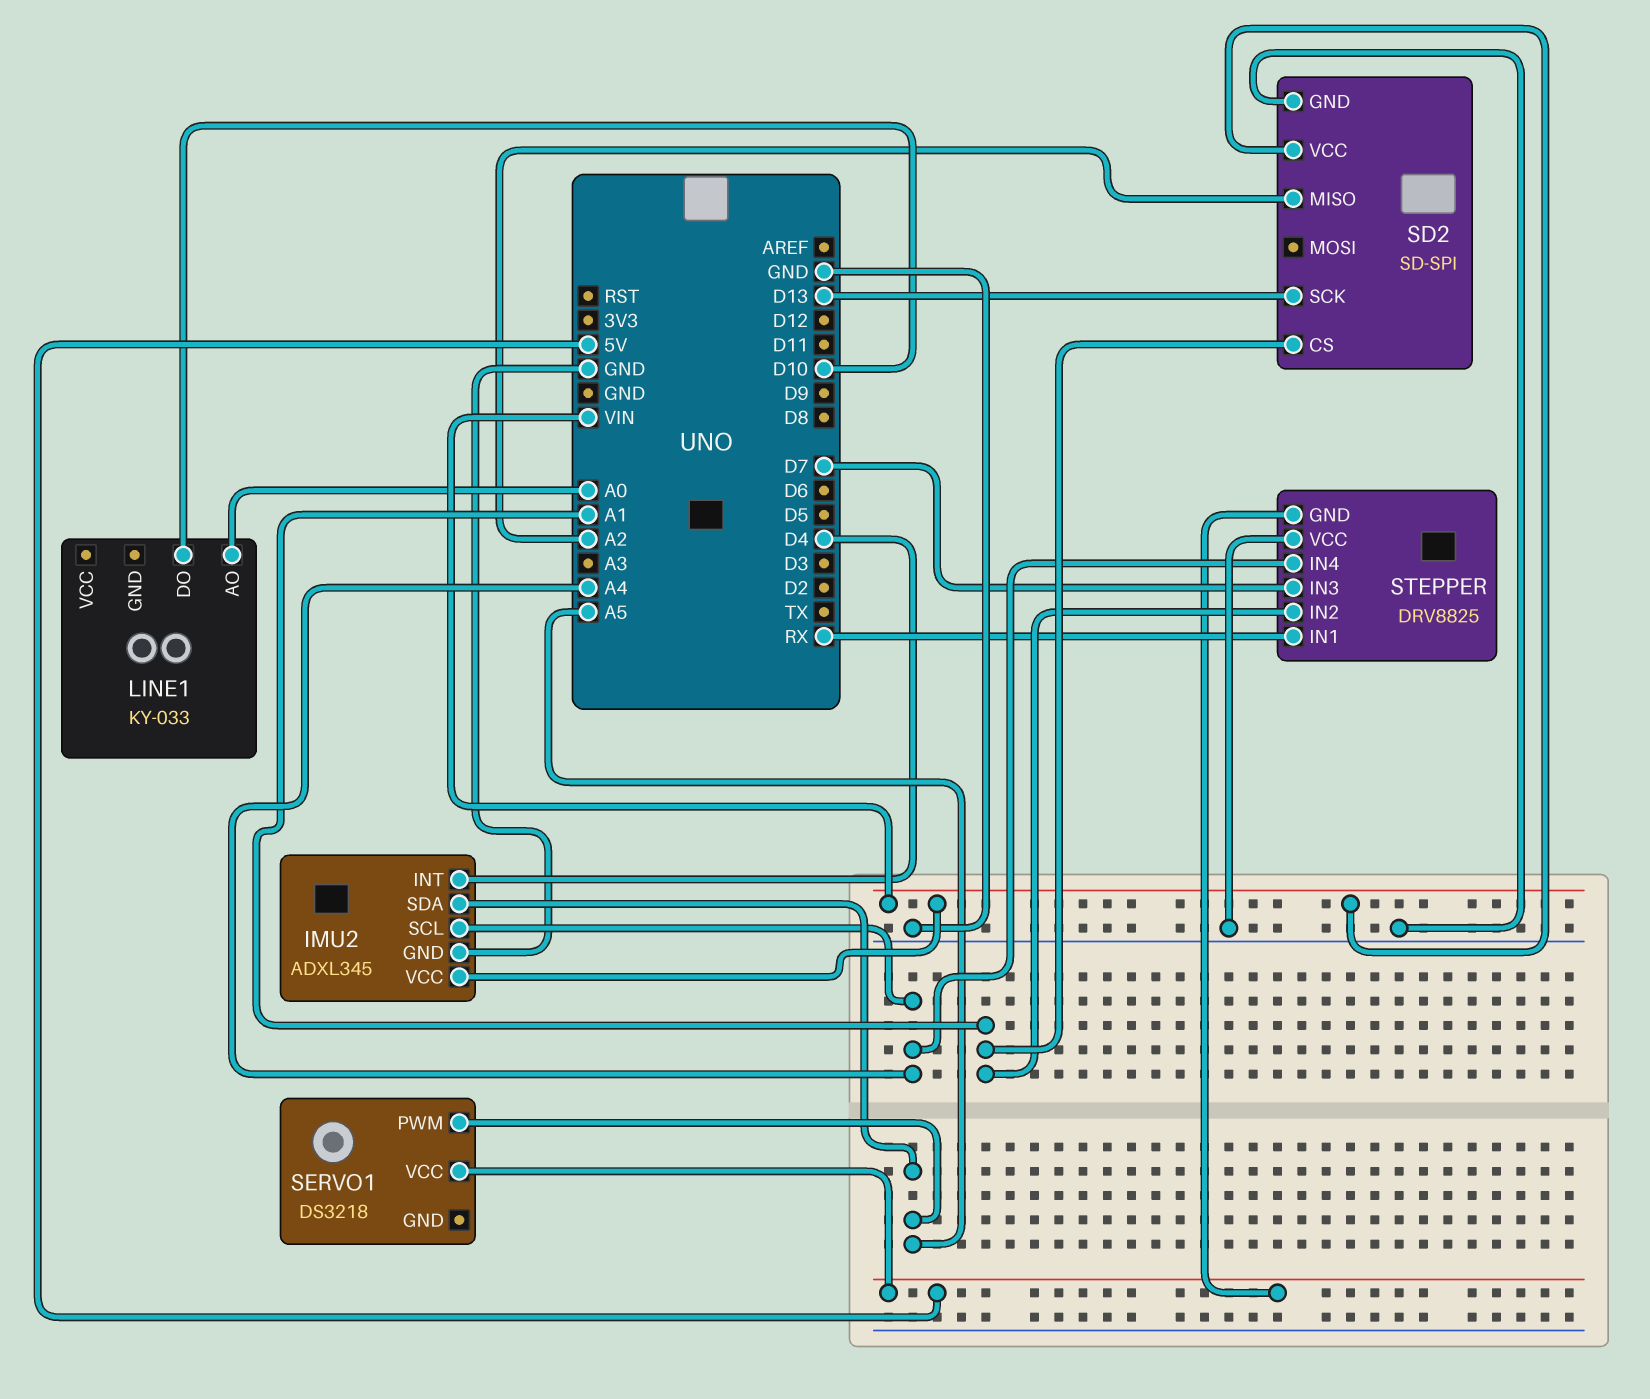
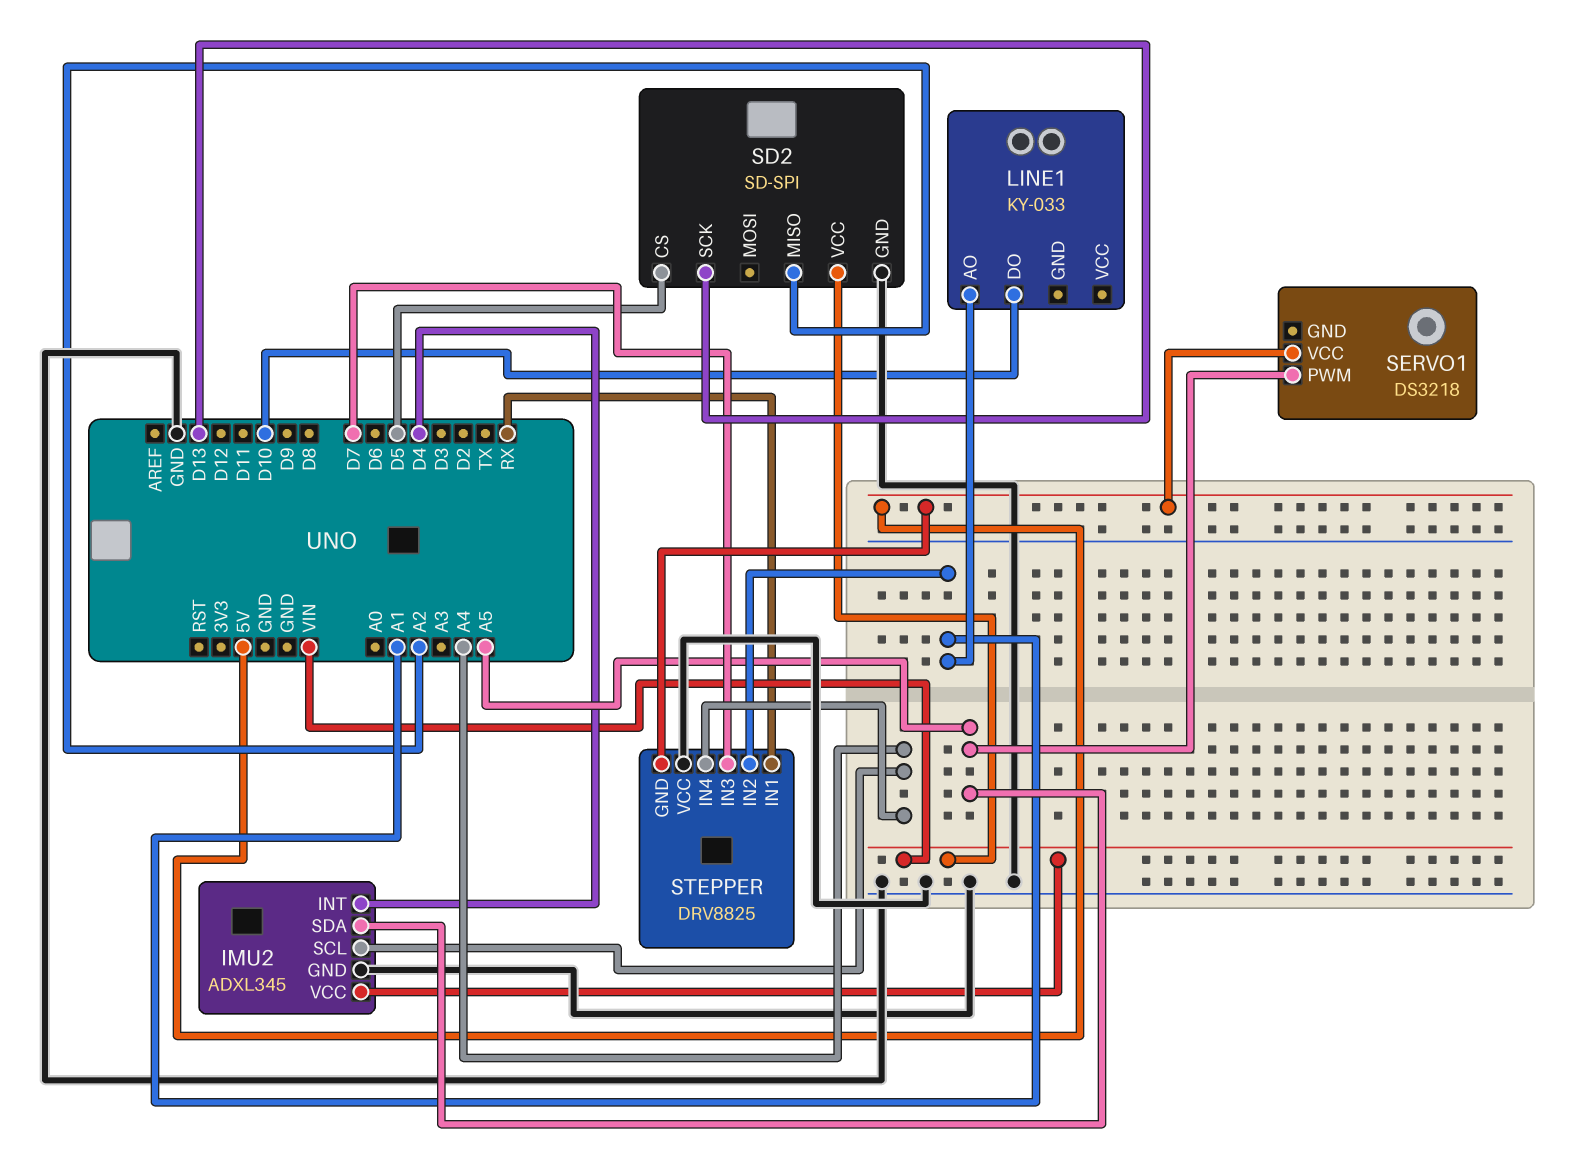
LINE1 pin AO: A0 -> A1
SD2 pin CS: A1 -> D5

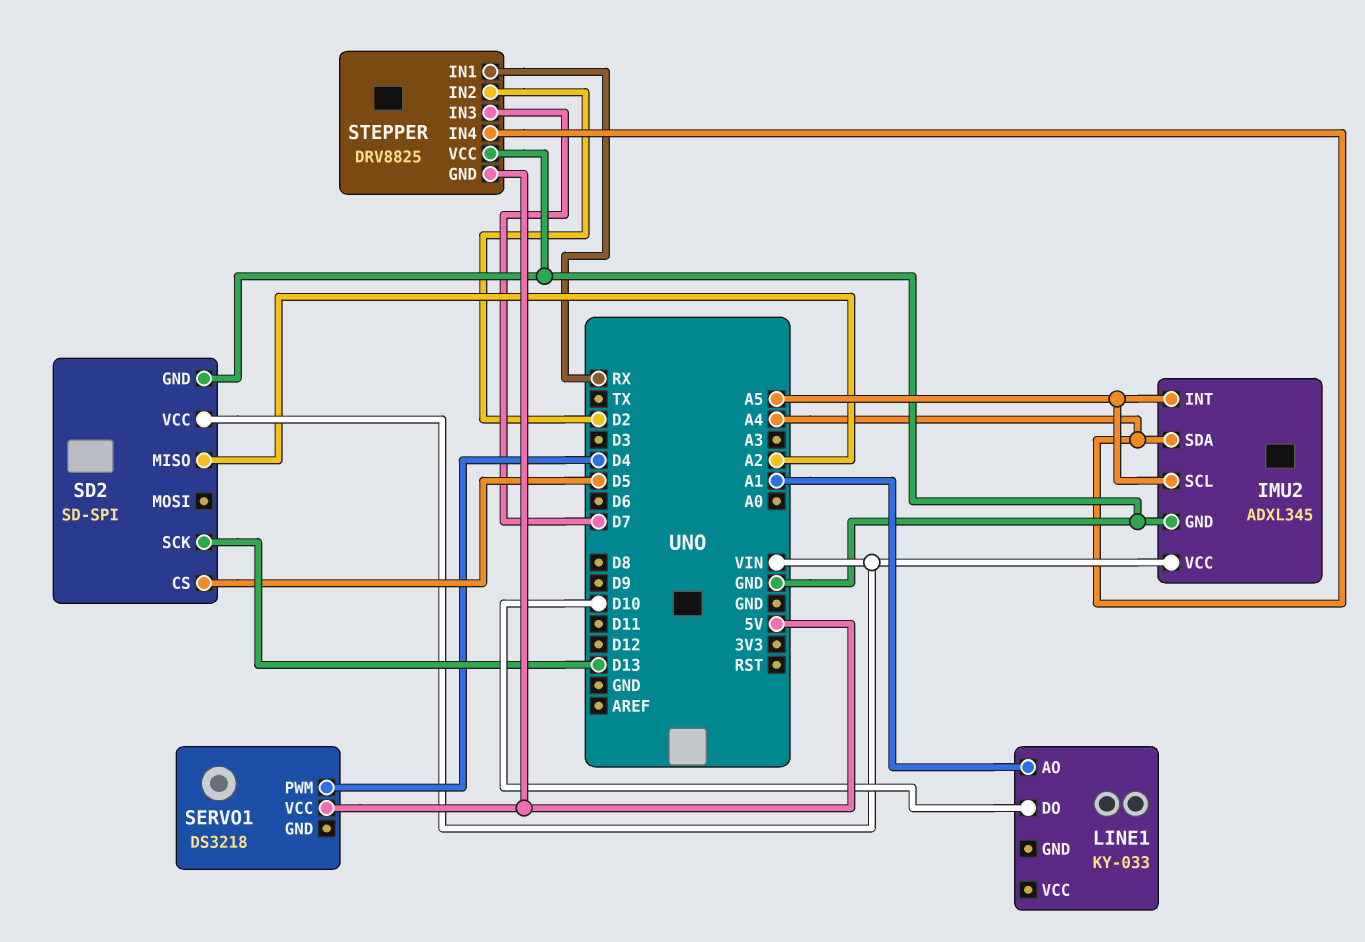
IMU2 pin INT: D4 -> A5
IMU2 pin SCL: A4 -> A5
IMU2 pin SDA: A5 -> A4
SERVO1 pin PWM: A5 -> D4
STEPPER pin IN2: A1 -> D2

